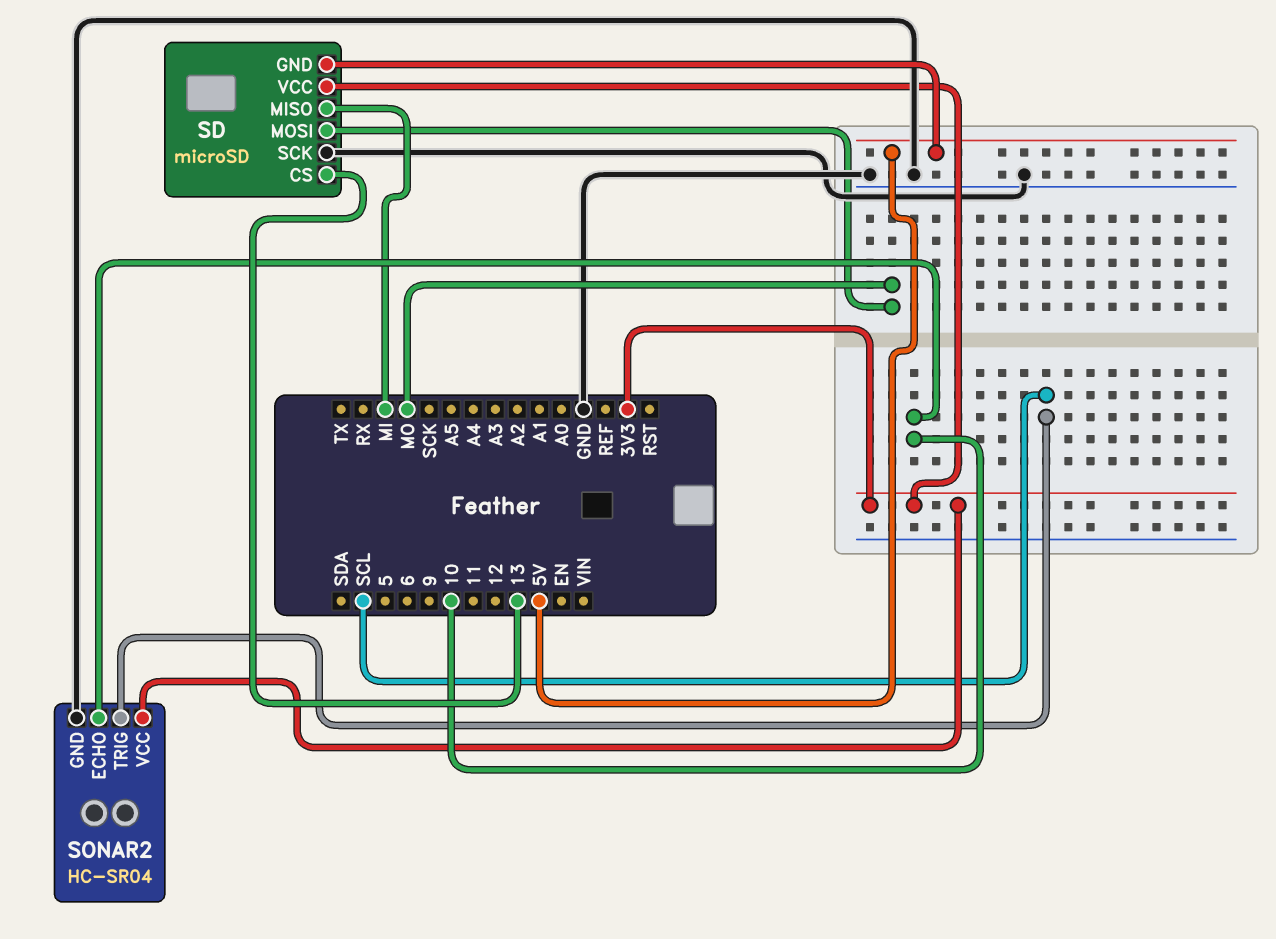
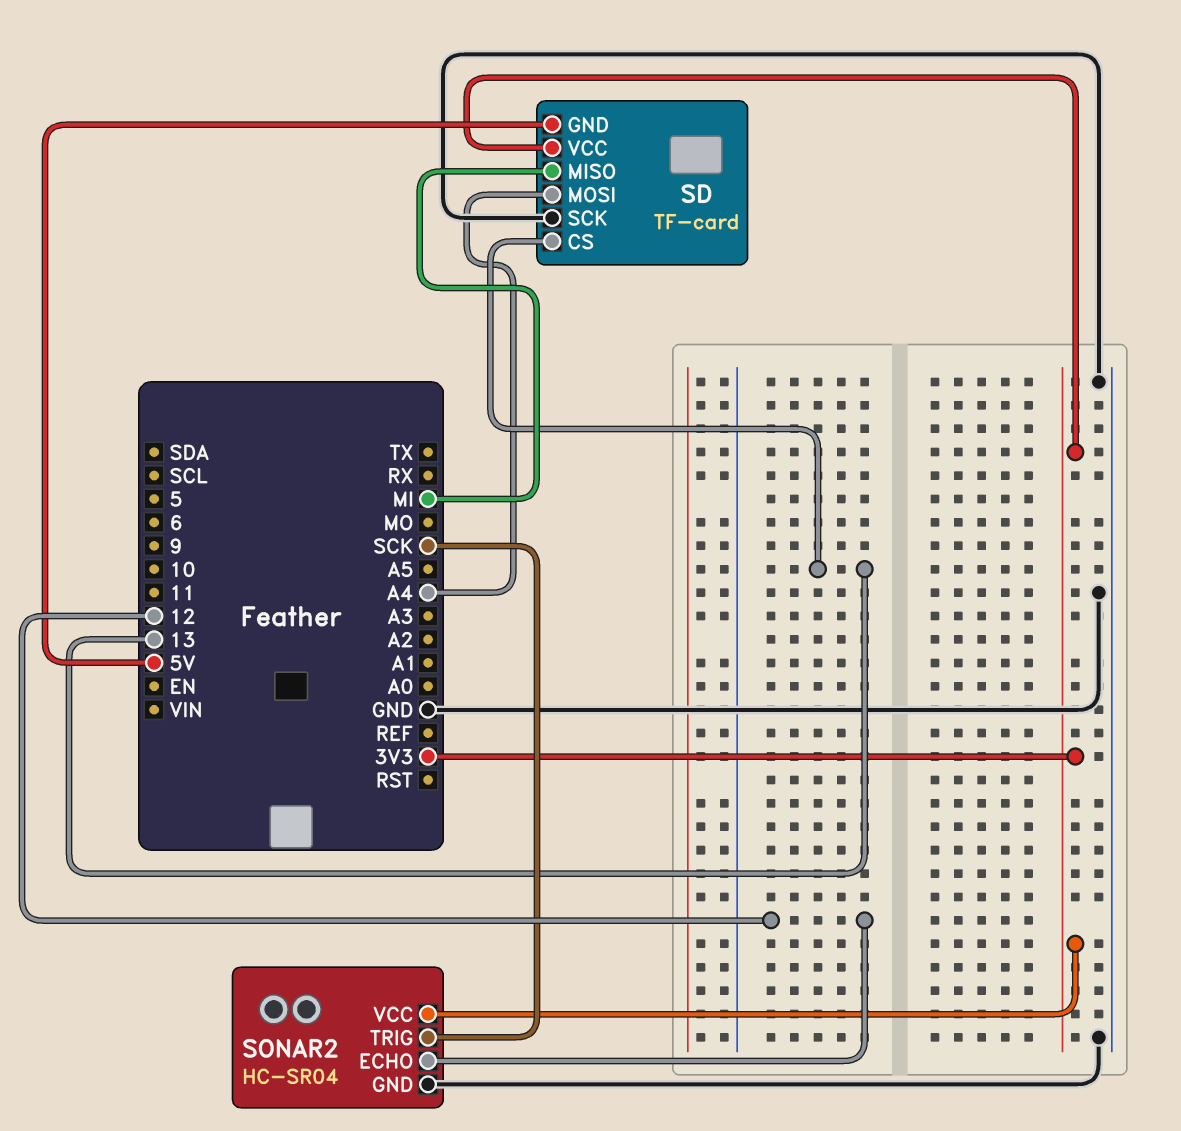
SD: microSD -> TF-card
SD pin MOSI: MO -> A4
SONAR2 pin ECHO: 10 -> 12
SONAR2 pin TRIG: SCL -> SCK

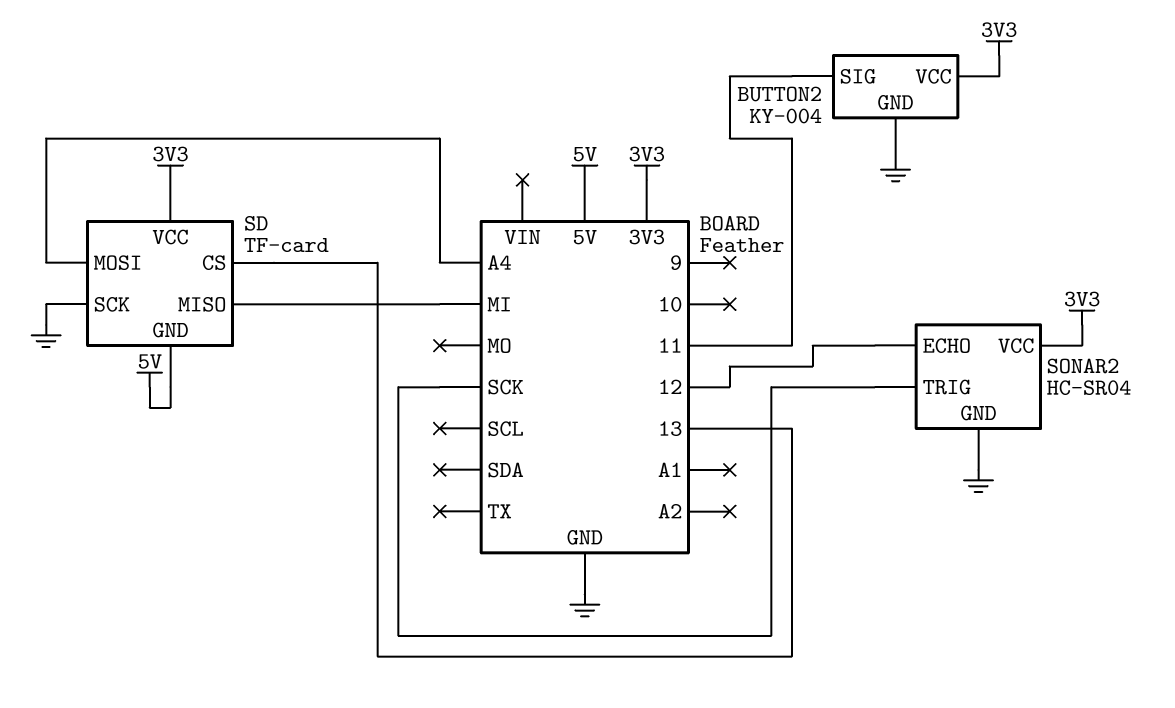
BUTTON2: none -> KY-004
BUTTON2 pin GND: none -> GND
BUTTON2 pin SIG: none -> 11
BUTTON2 pin VCC: none -> 3V3

